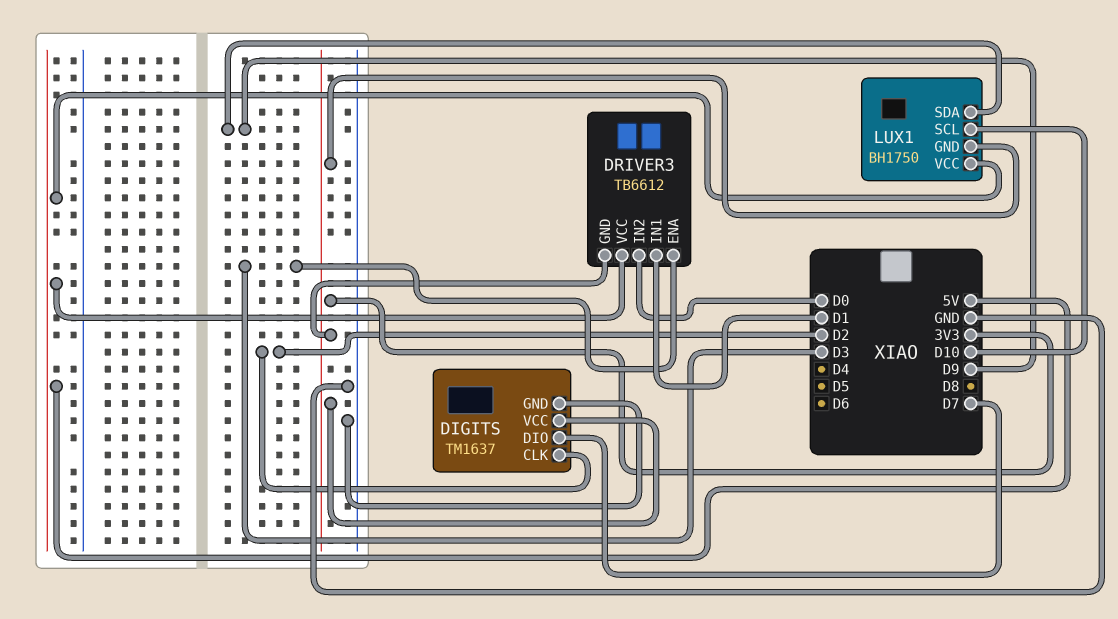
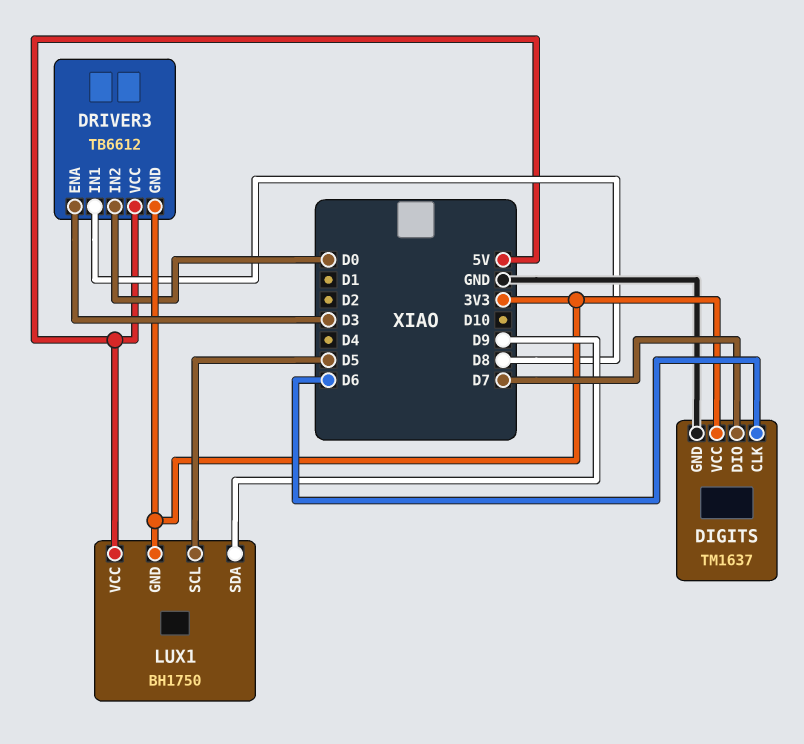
DIGITS pin CLK: D2 -> D6
DRIVER3 pin IN1: D1 -> D8
LUX1 pin SCL: D10 -> D5

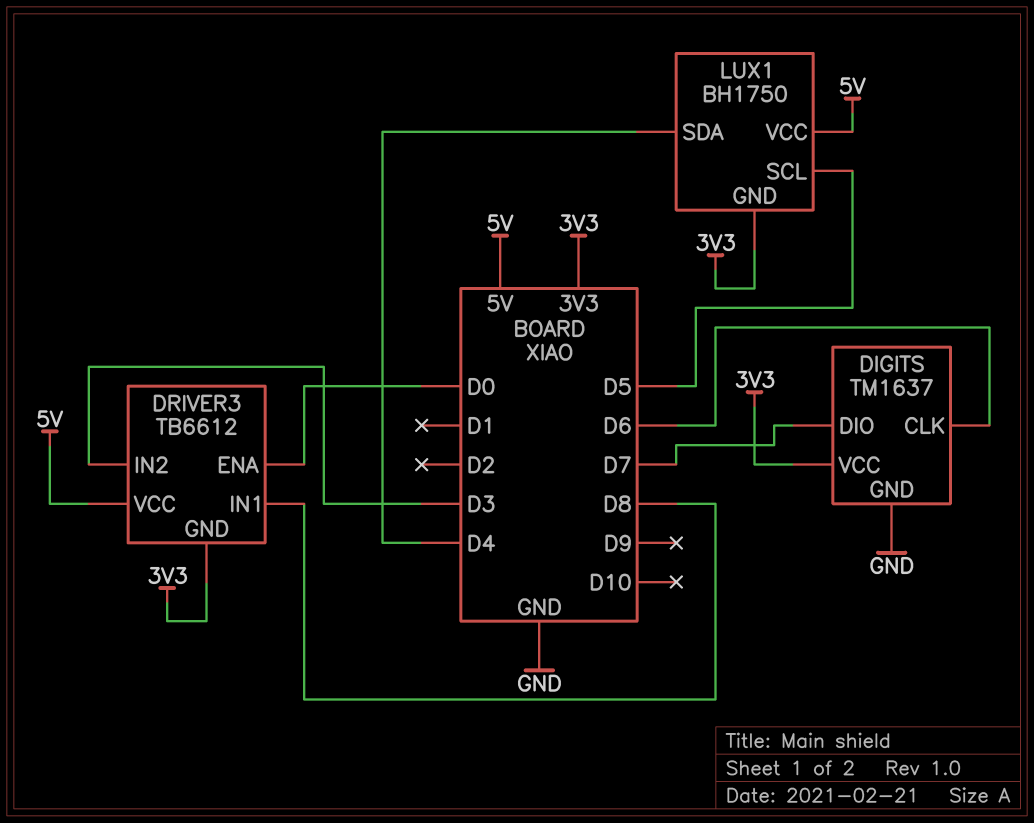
DRIVER3 pin ENA: D3 -> D0
DRIVER3 pin IN2: D0 -> D3
LUX1 pin SDA: D9 -> D4

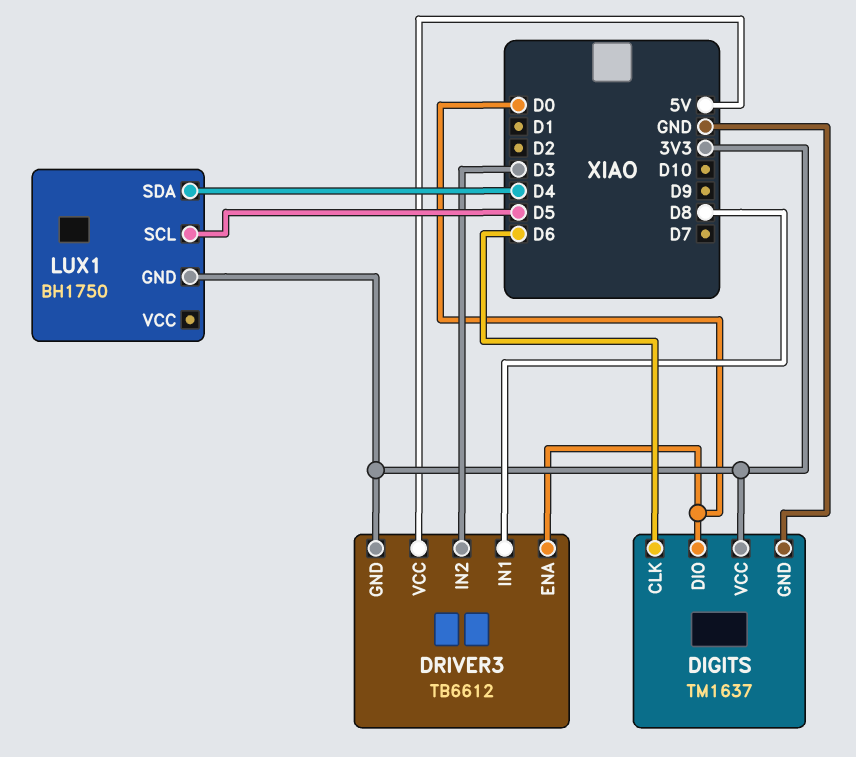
DIGITS pin DIO: D7 -> D0
LUX1 pin VCC: 5V -> none

